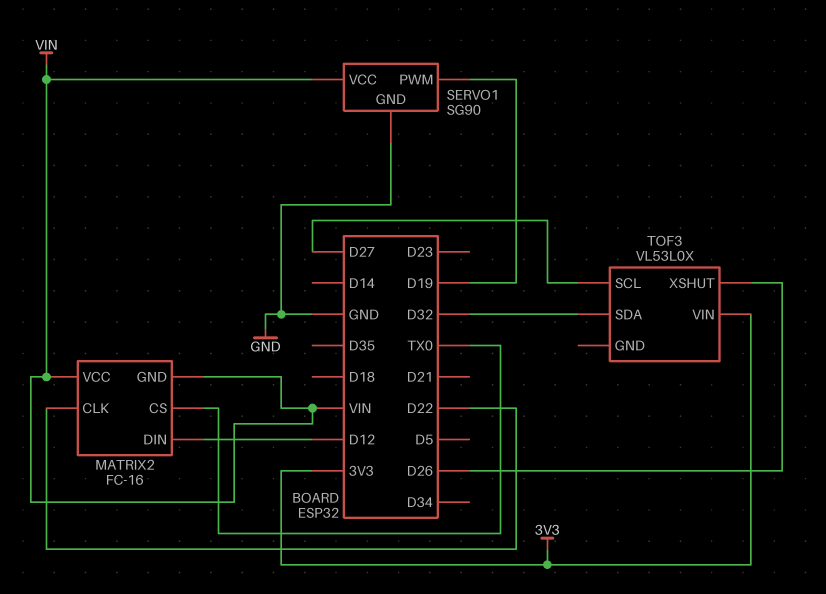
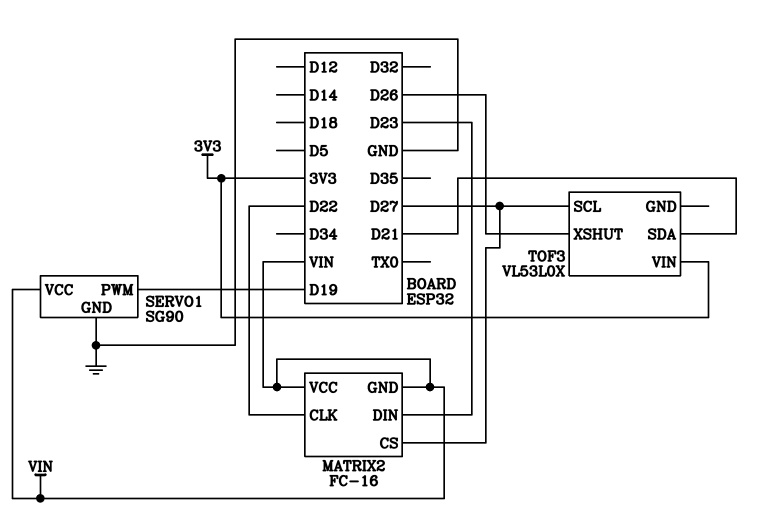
MATRIX2 pin CS: TX0 -> D27
MATRIX2 pin DIN: D12 -> D23
TOF3 pin SDA: D32 -> D21

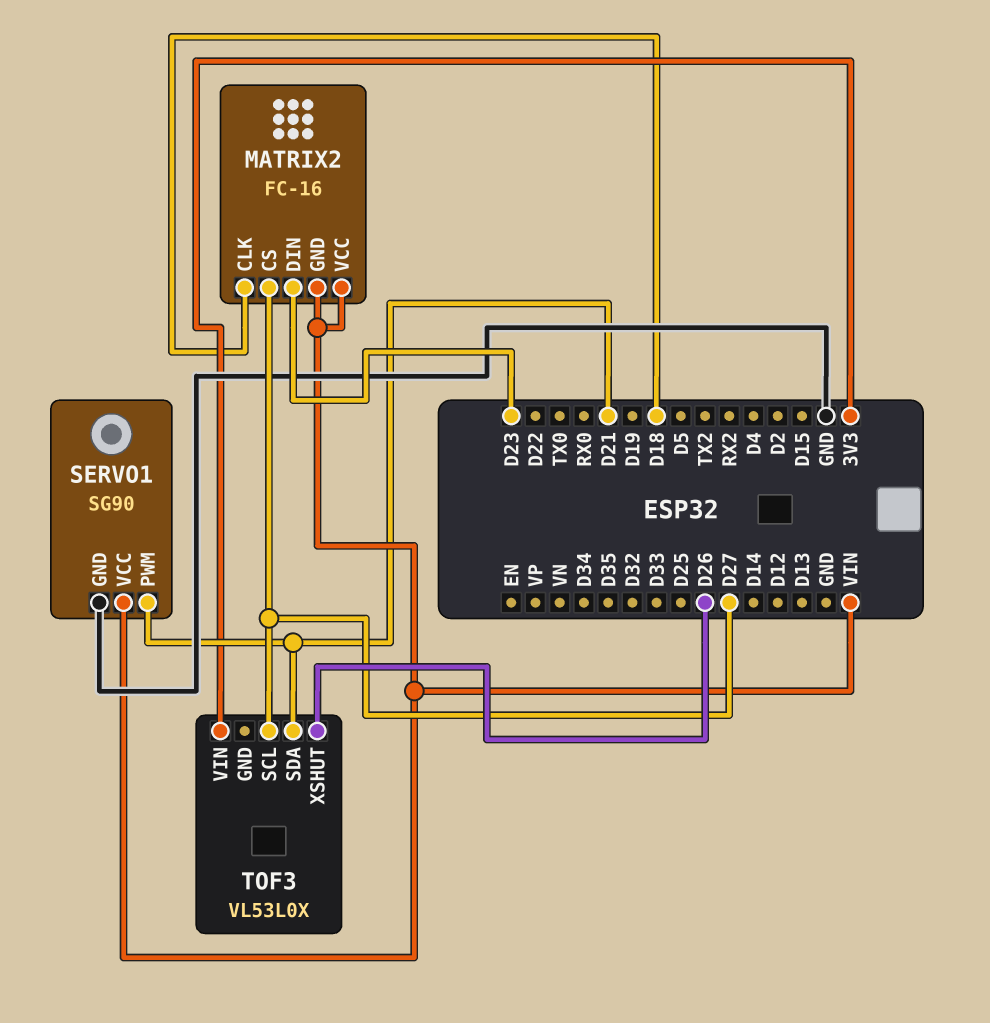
MATRIX2 pin CLK: D22 -> D18
SERVO1 pin PWM: D19 -> D21

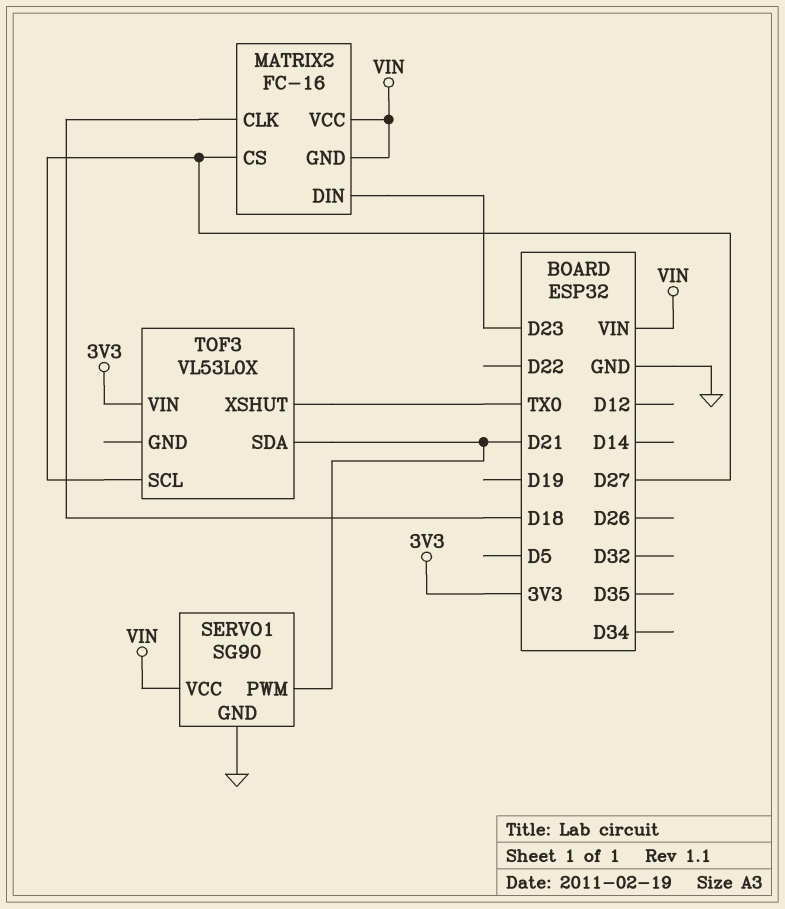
TOF3 pin XSHUT: D26 -> TX0

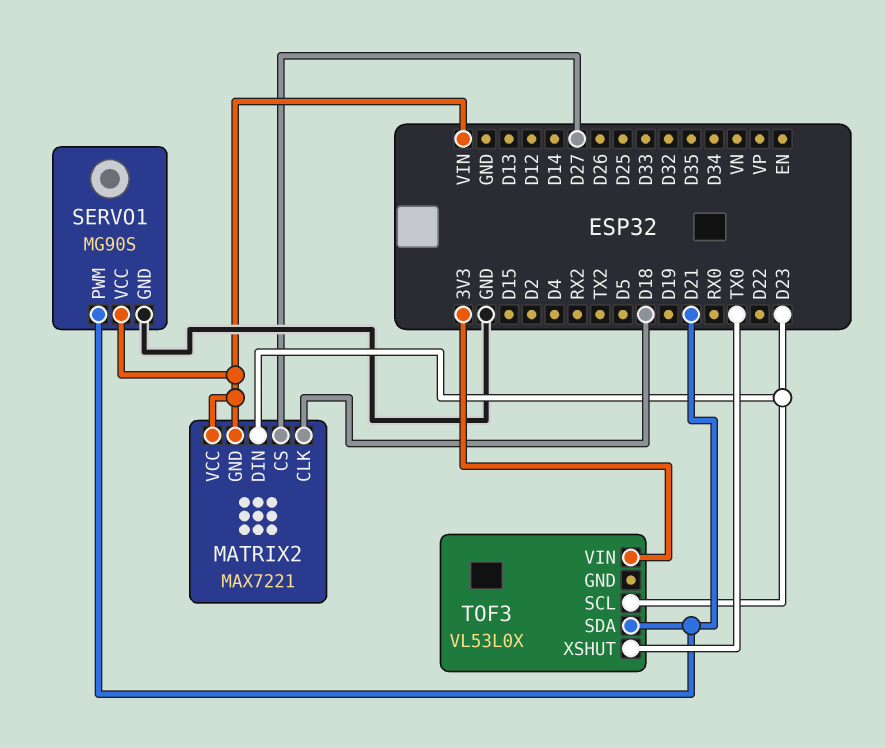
MATRIX2: FC-16 -> MAX7221
SERVO1: SG90 -> MG90S
TOF3 pin SCL: D27 -> D23

